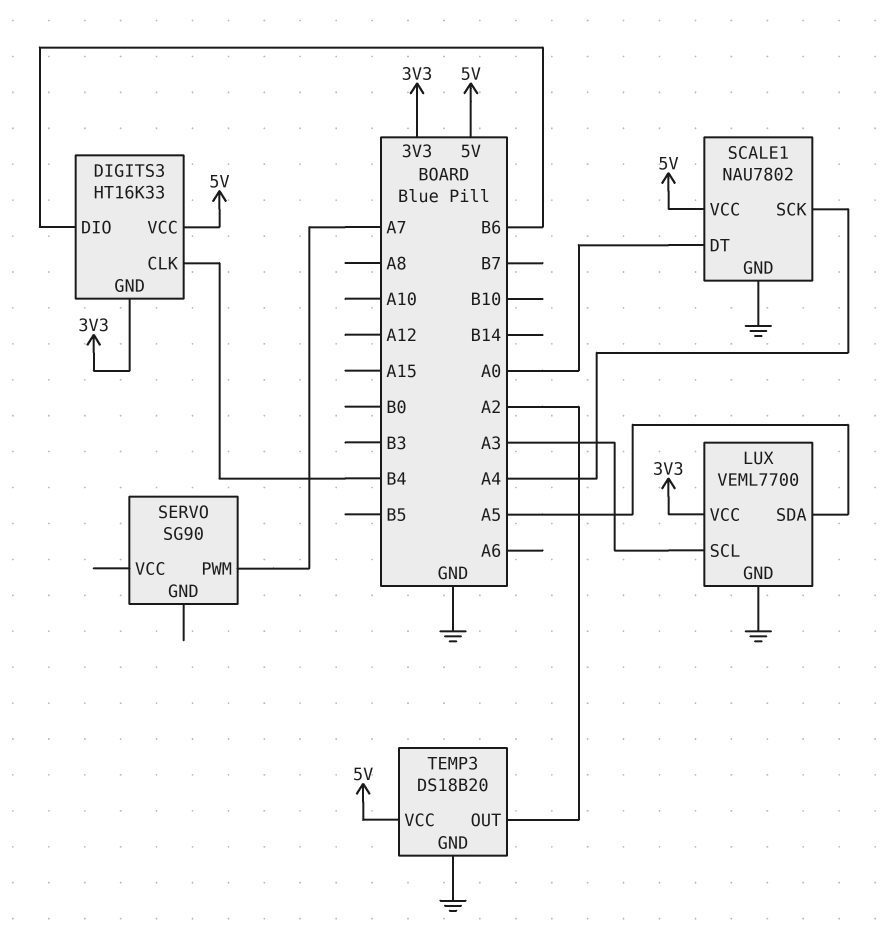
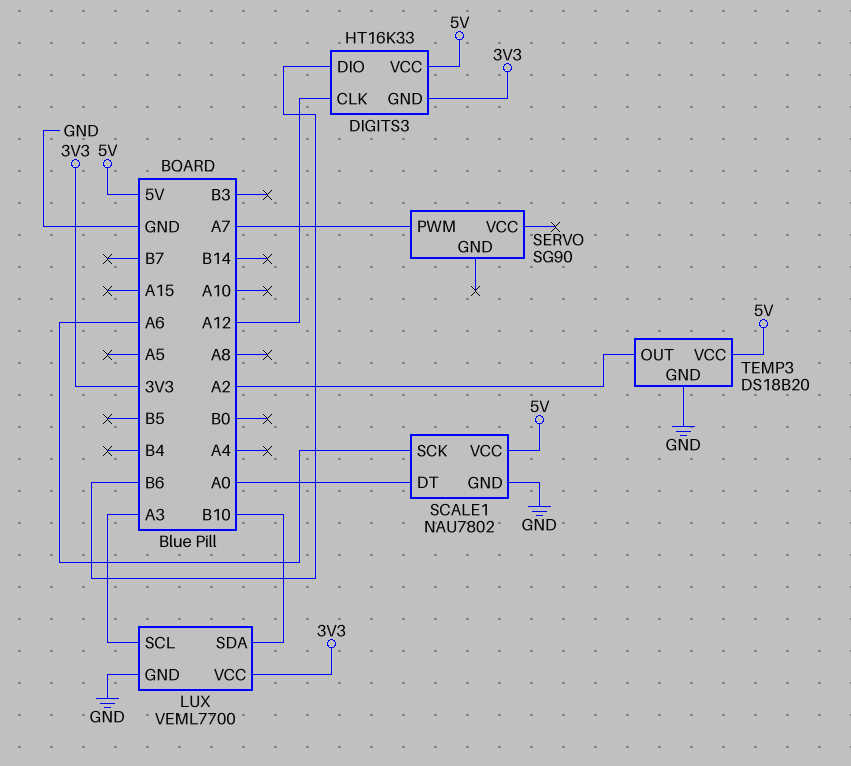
DIGITS3 pin CLK: B4 -> A12
LUX pin SDA: A5 -> B10
SCALE1 pin SCK: A4 -> A6

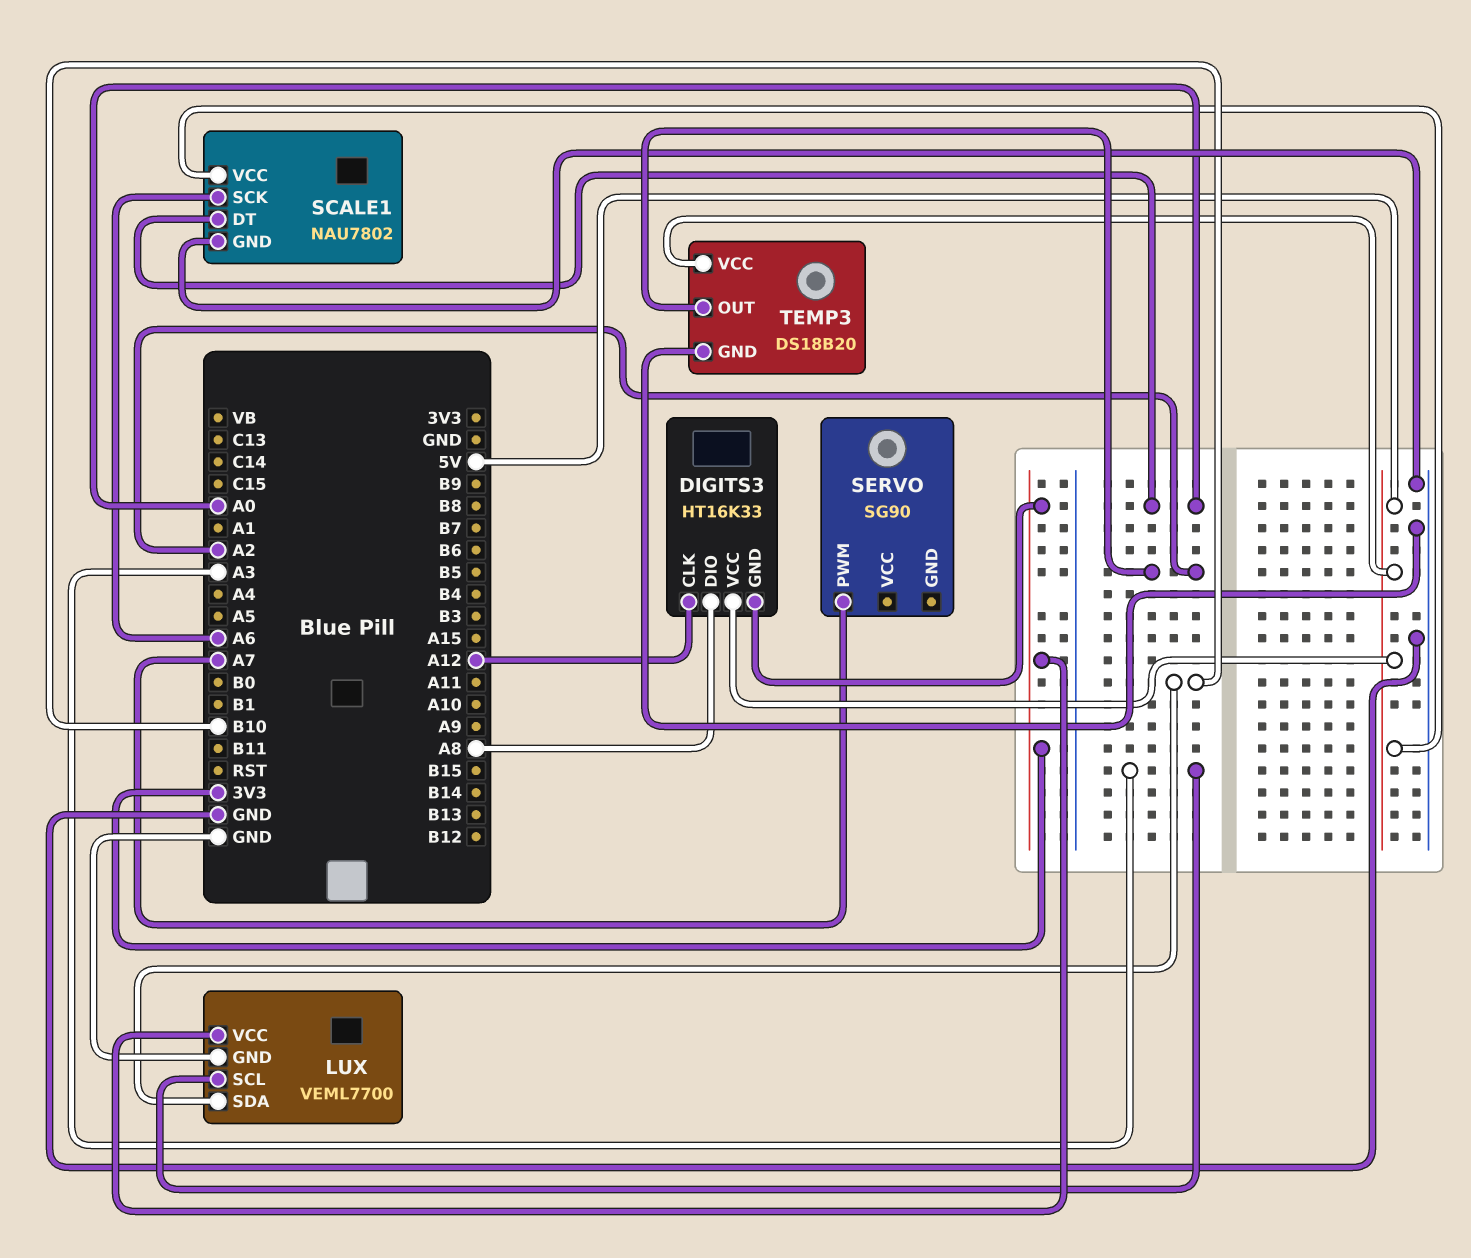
DIGITS3 pin DIO: B6 -> A8

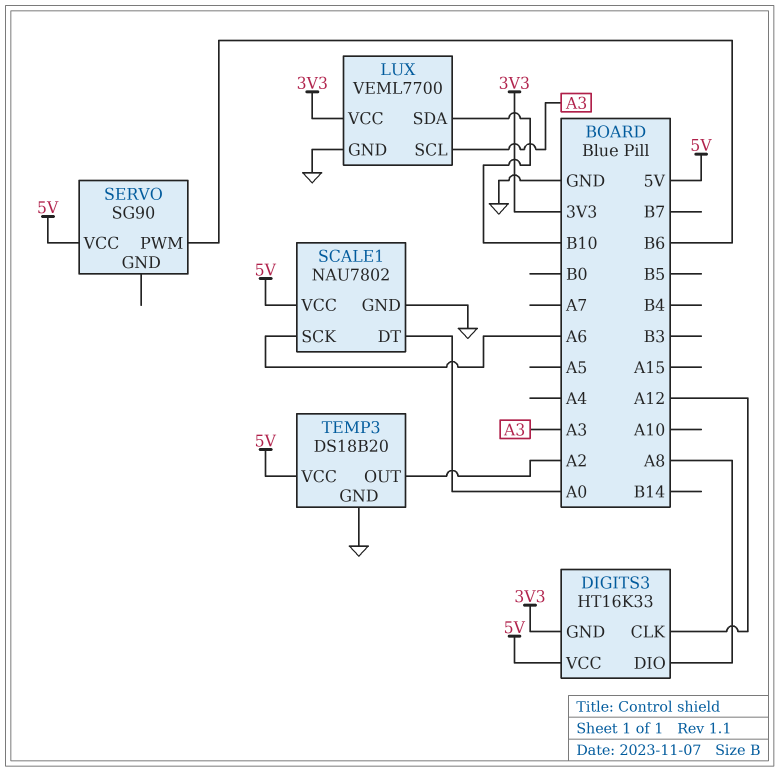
SERVO pin PWM: A7 -> B6
SERVO pin VCC: none -> 5V

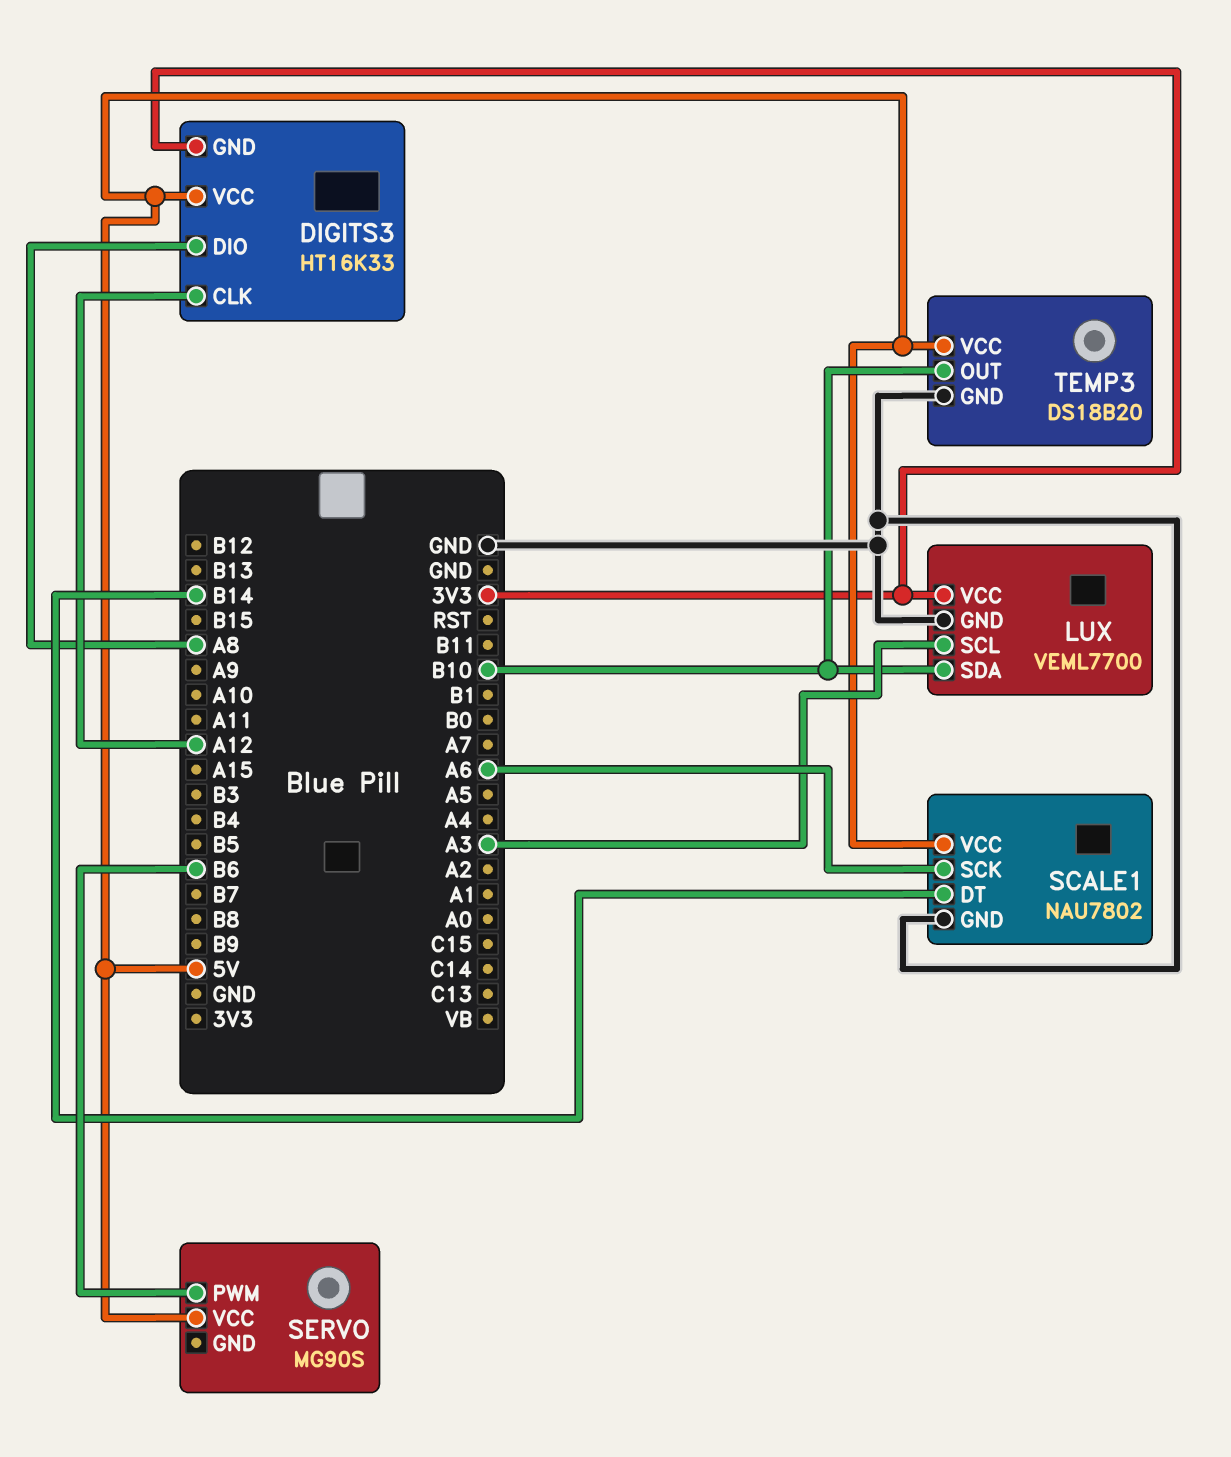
SCALE1 pin DT: A0 -> B14
SERVO: SG90 -> MG90S
TEMP3 pin OUT: A2 -> B10

